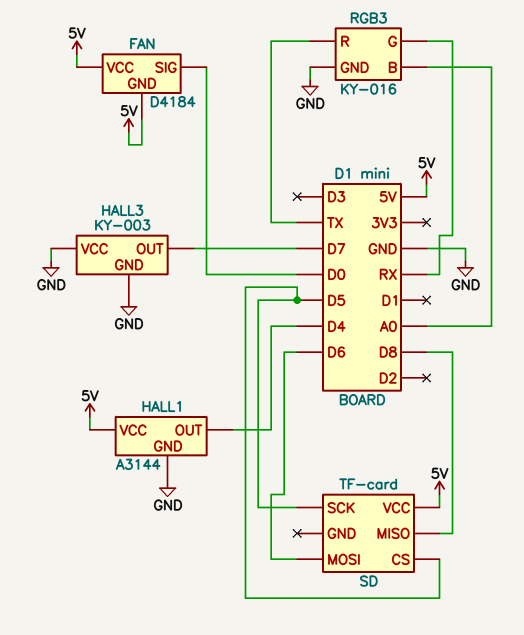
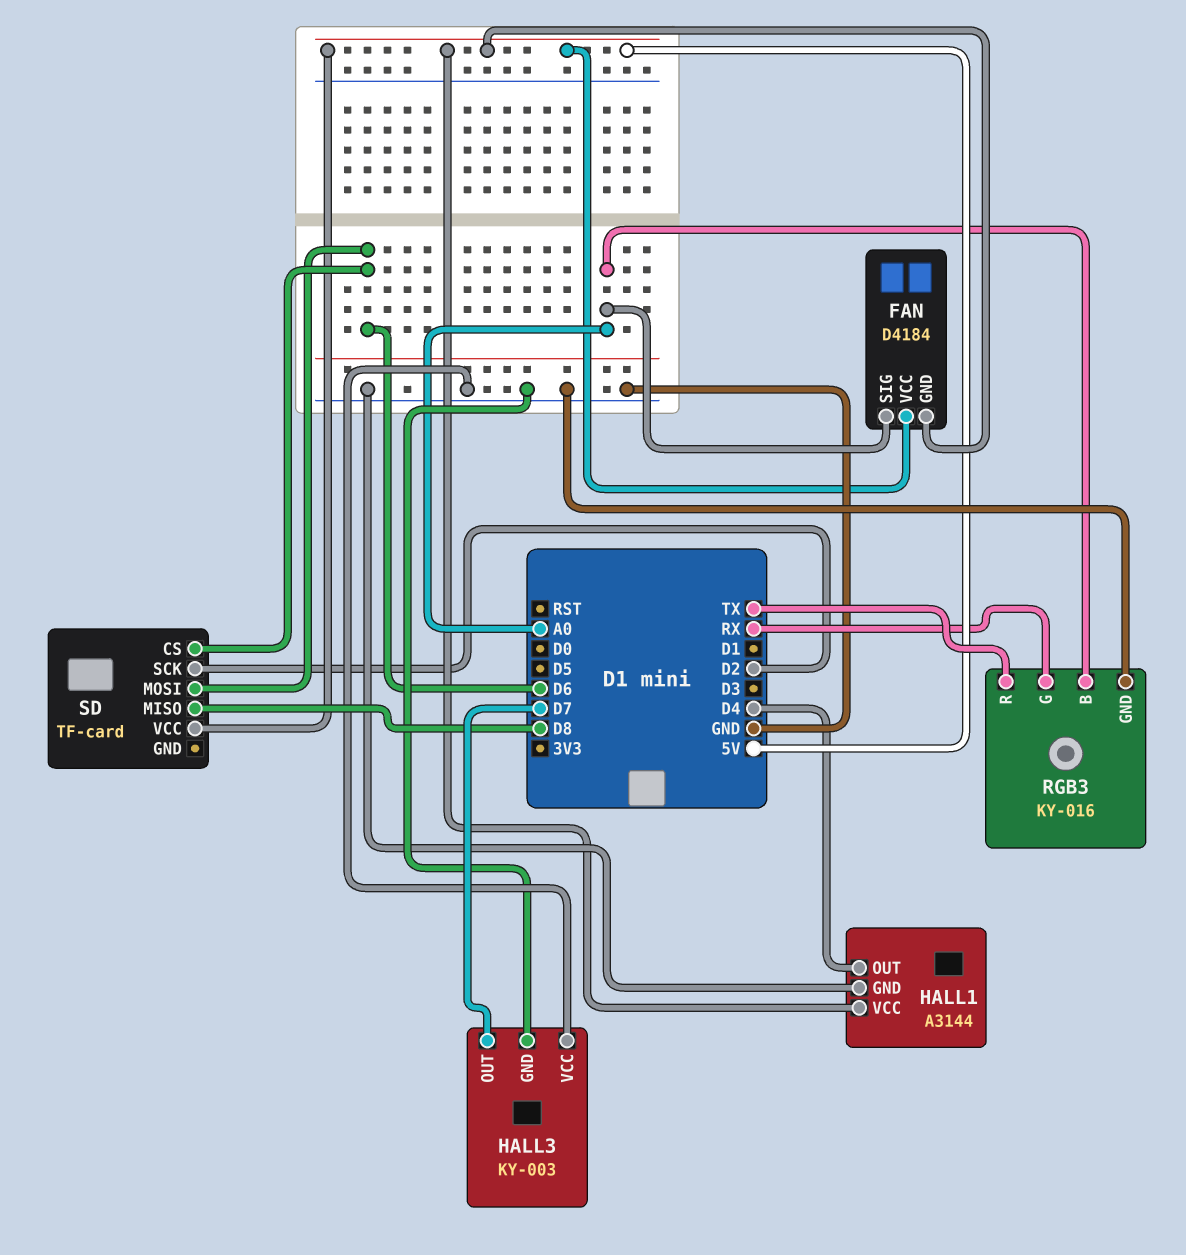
FAN pin SIG: D0 -> A0
SD pin CS: D5 -> D6
SD pin SCK: D5 -> D2

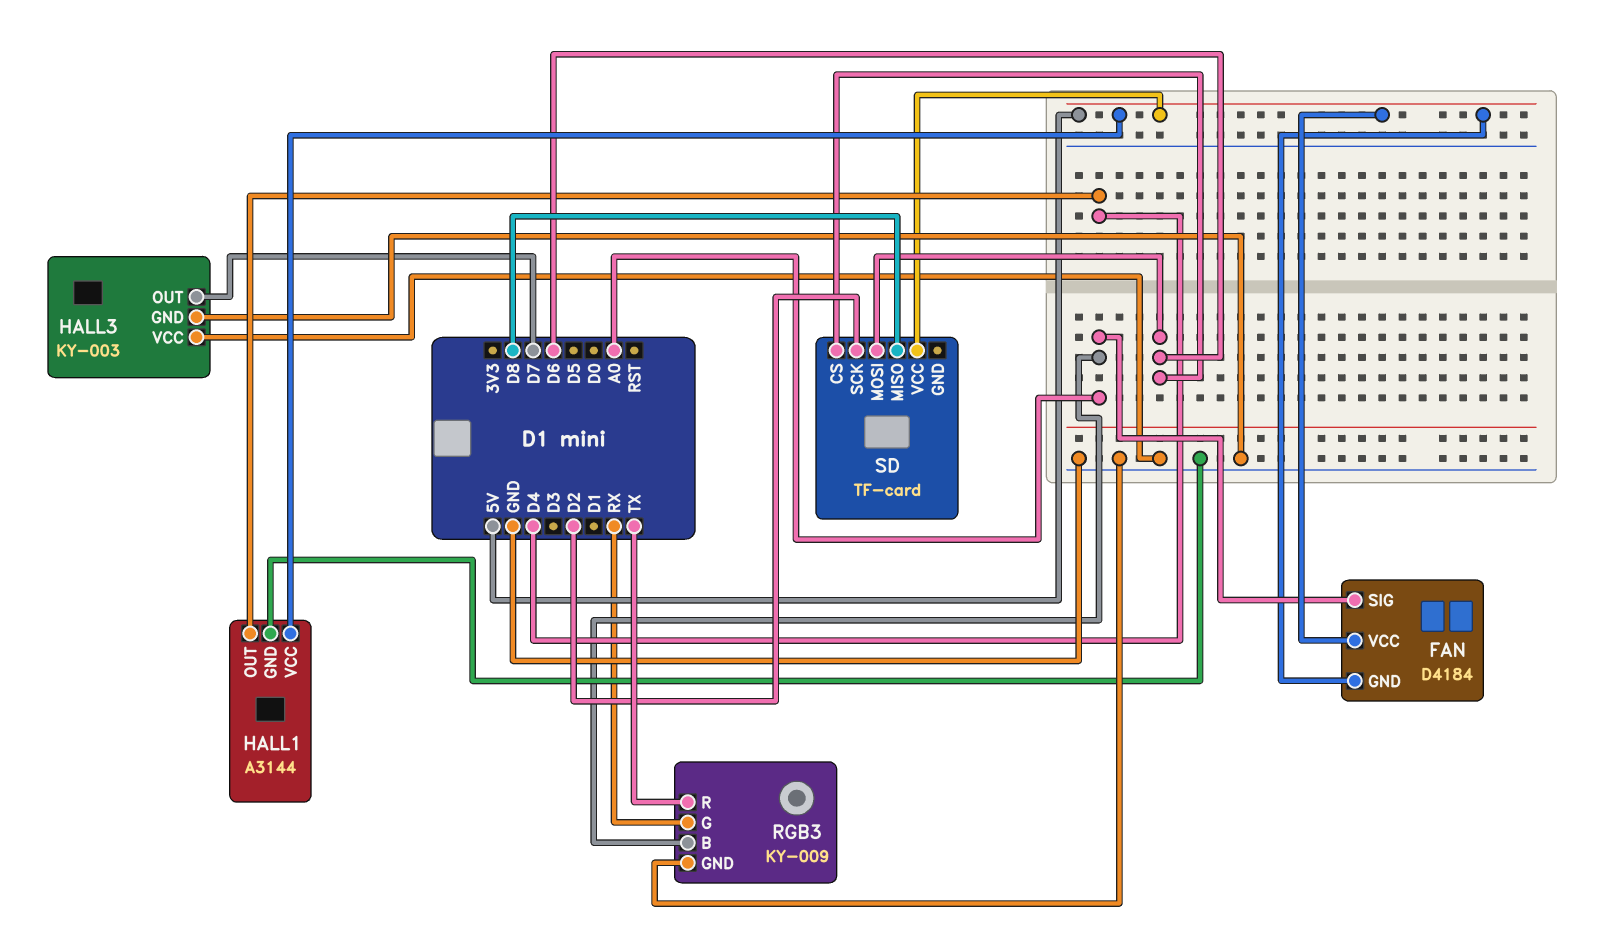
RGB3: KY-016 -> KY-009

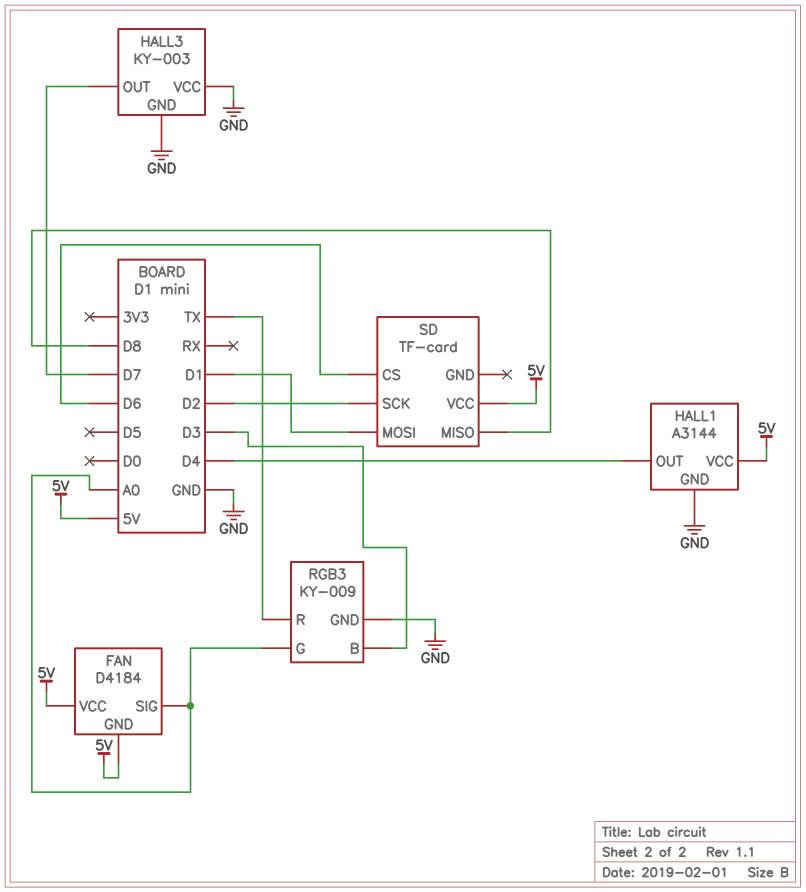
RGB3 pin B: A0 -> D3
RGB3 pin G: RX -> A0
SD pin MOSI: D6 -> D1

